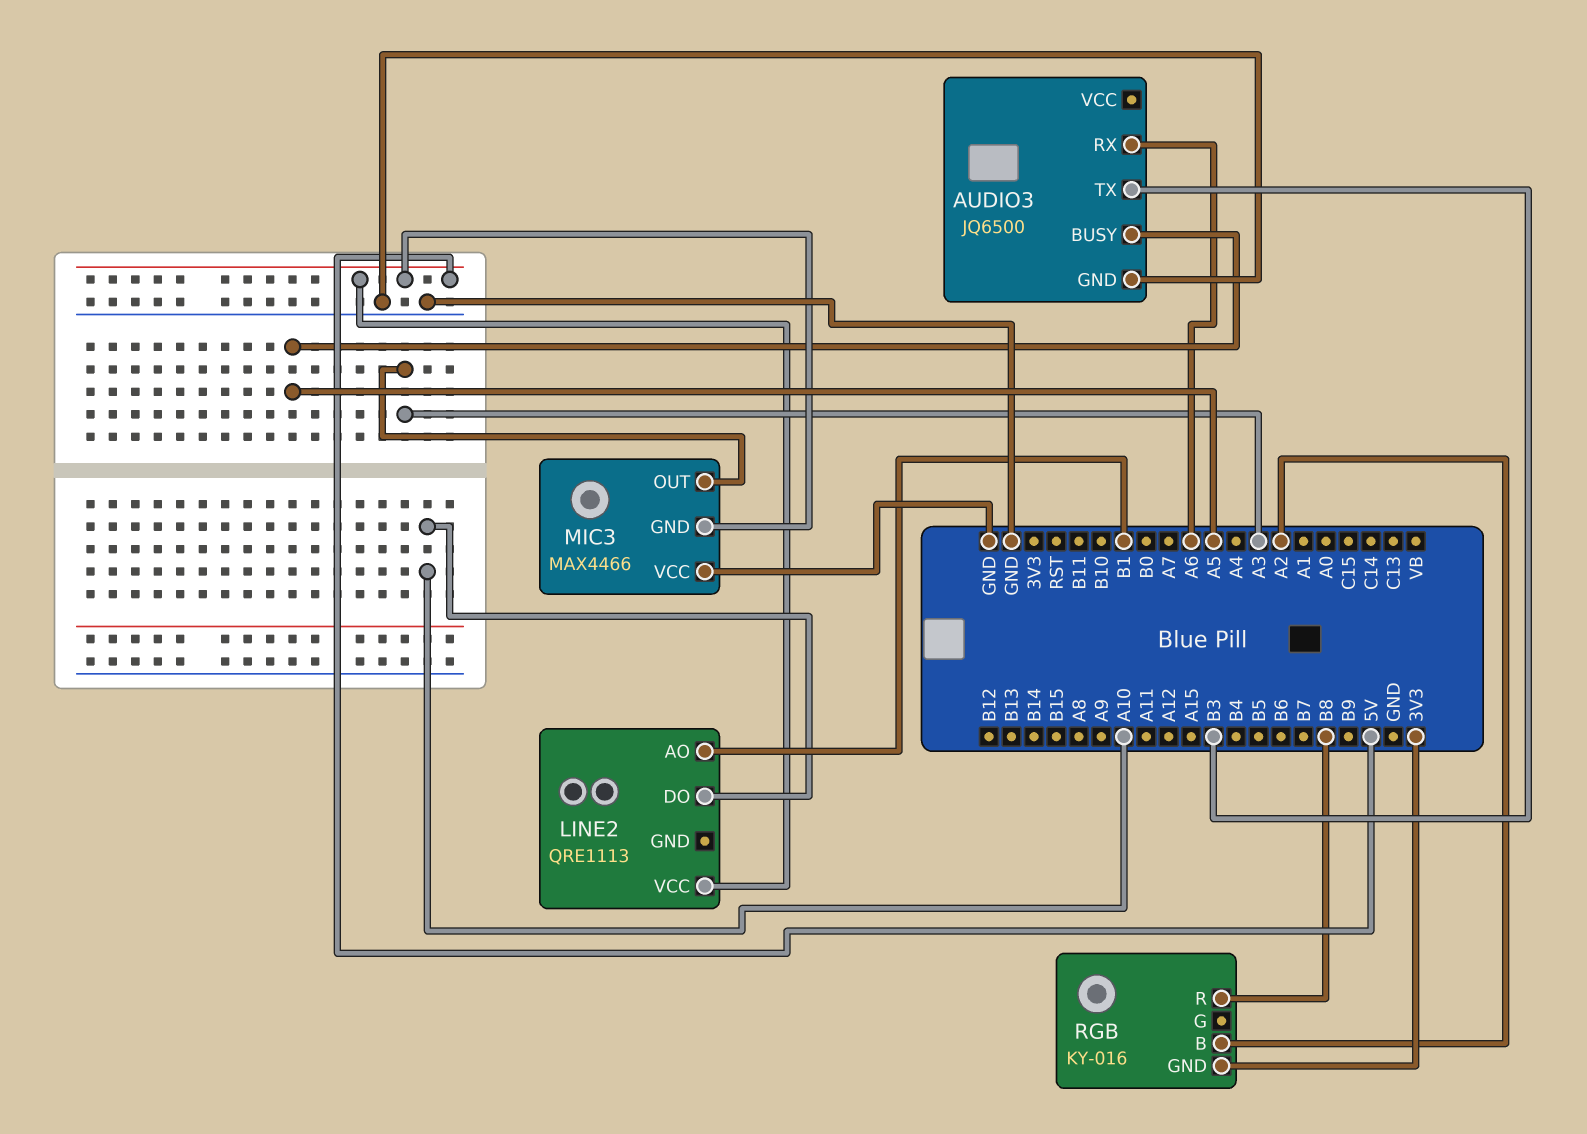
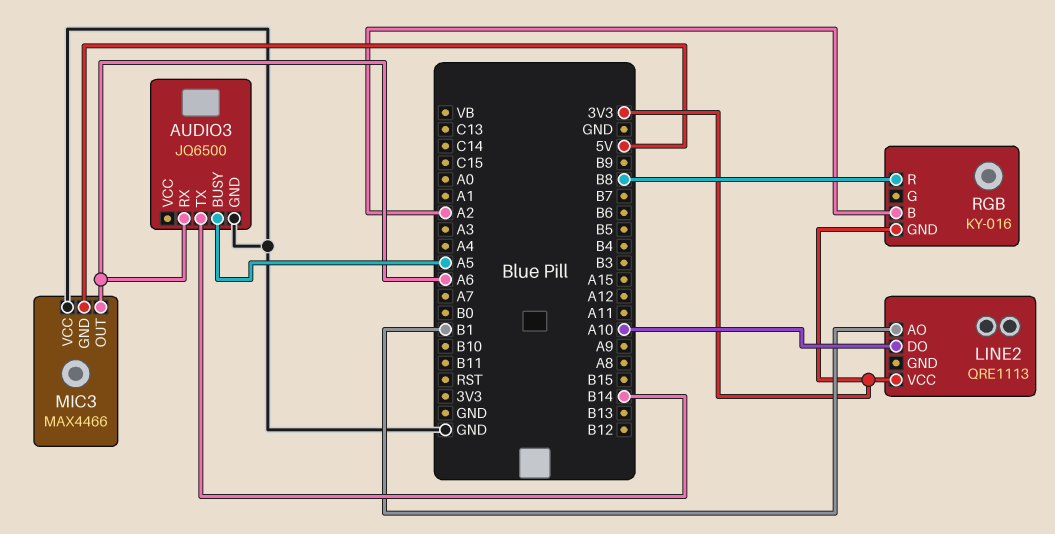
AUDIO3 pin TX: B3 -> B14
LINE2 pin VCC: 5V -> 3V3
MIC3 pin OUT: A3 -> A6

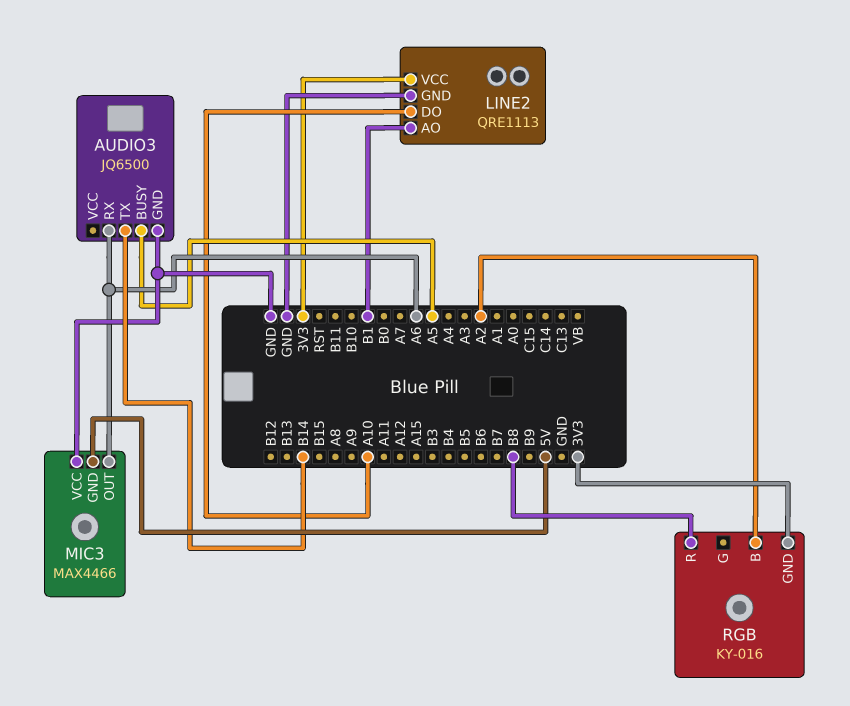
LINE2 pin GND: none -> GND

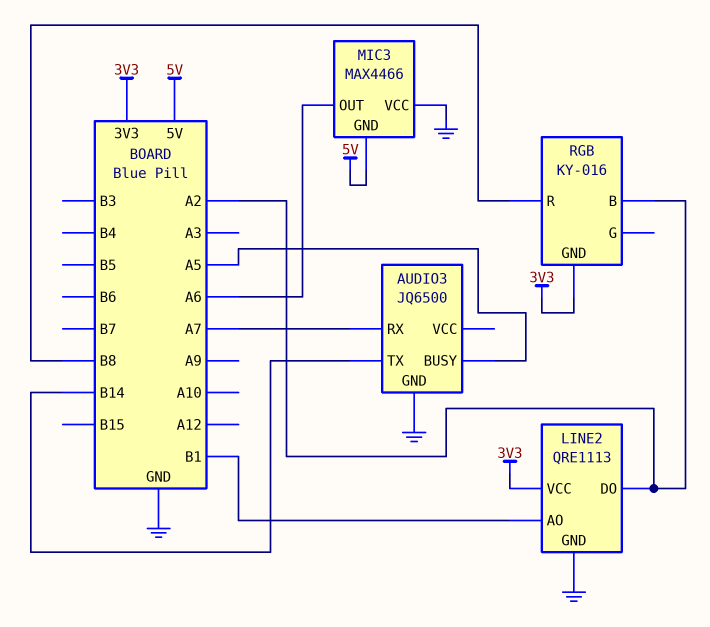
AUDIO3 pin RX: A6 -> A7
LINE2 pin DO: A10 -> A2

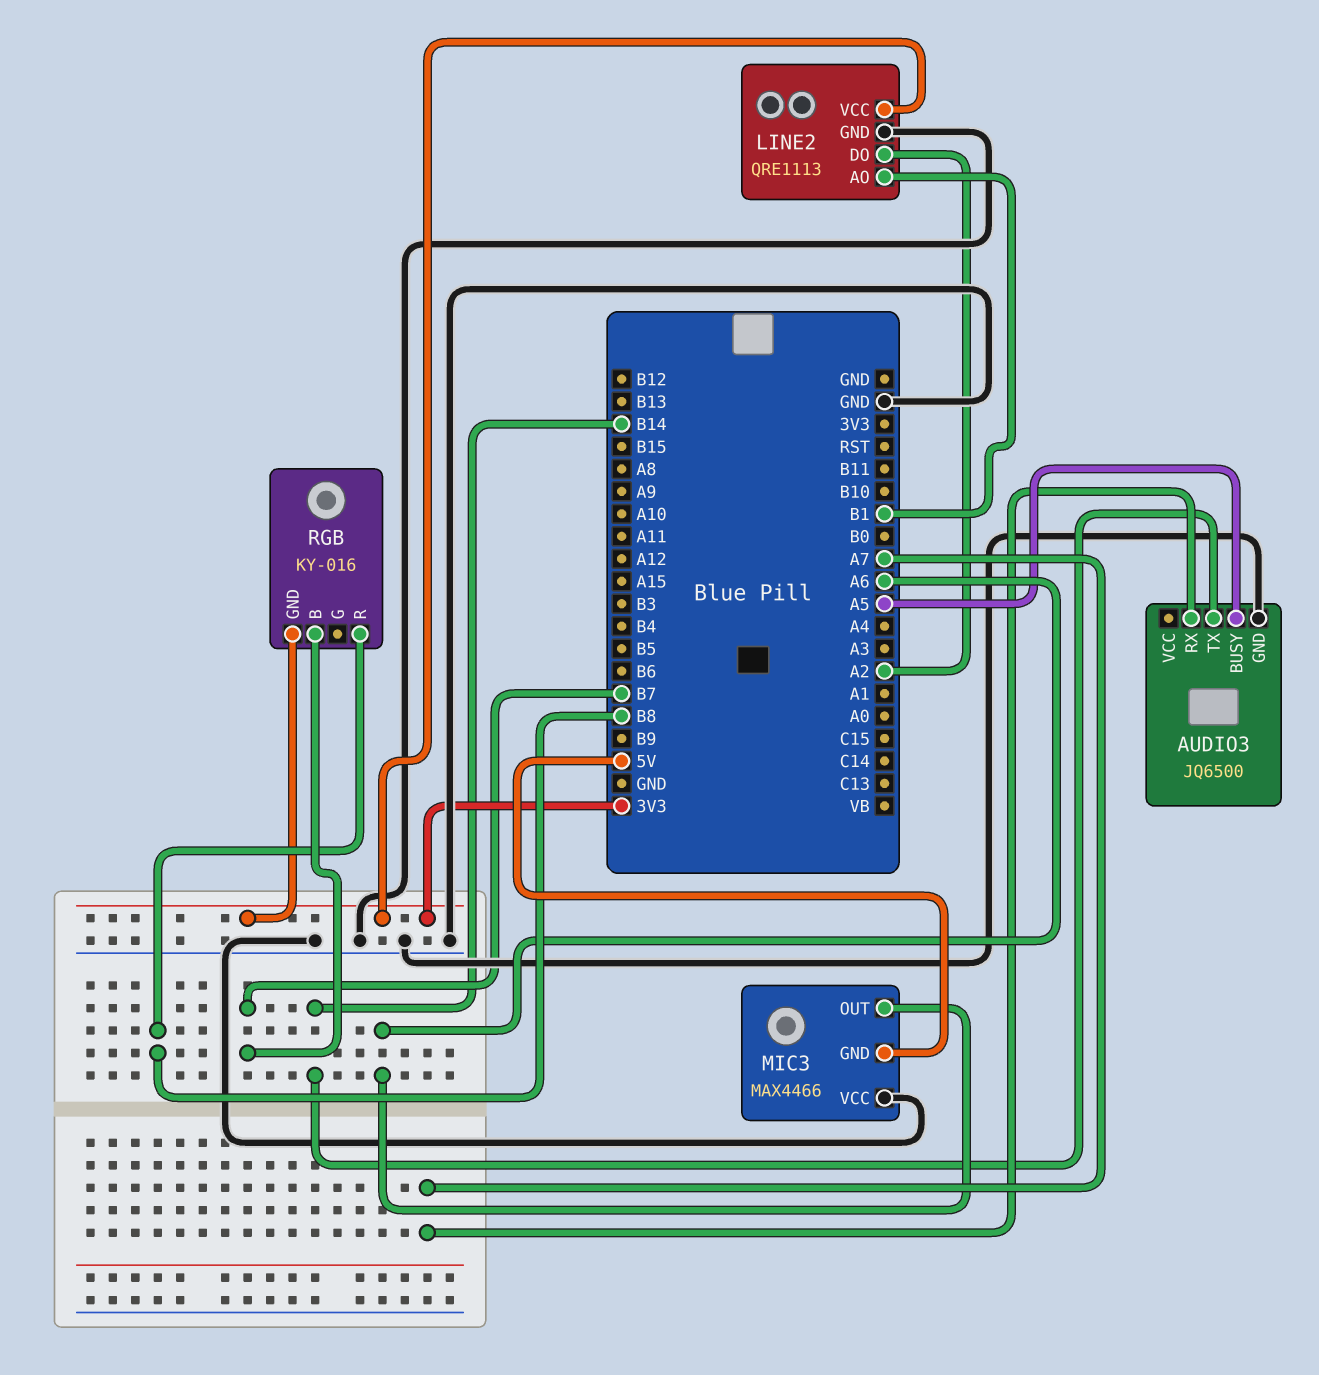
RGB pin B: A2 -> B7

